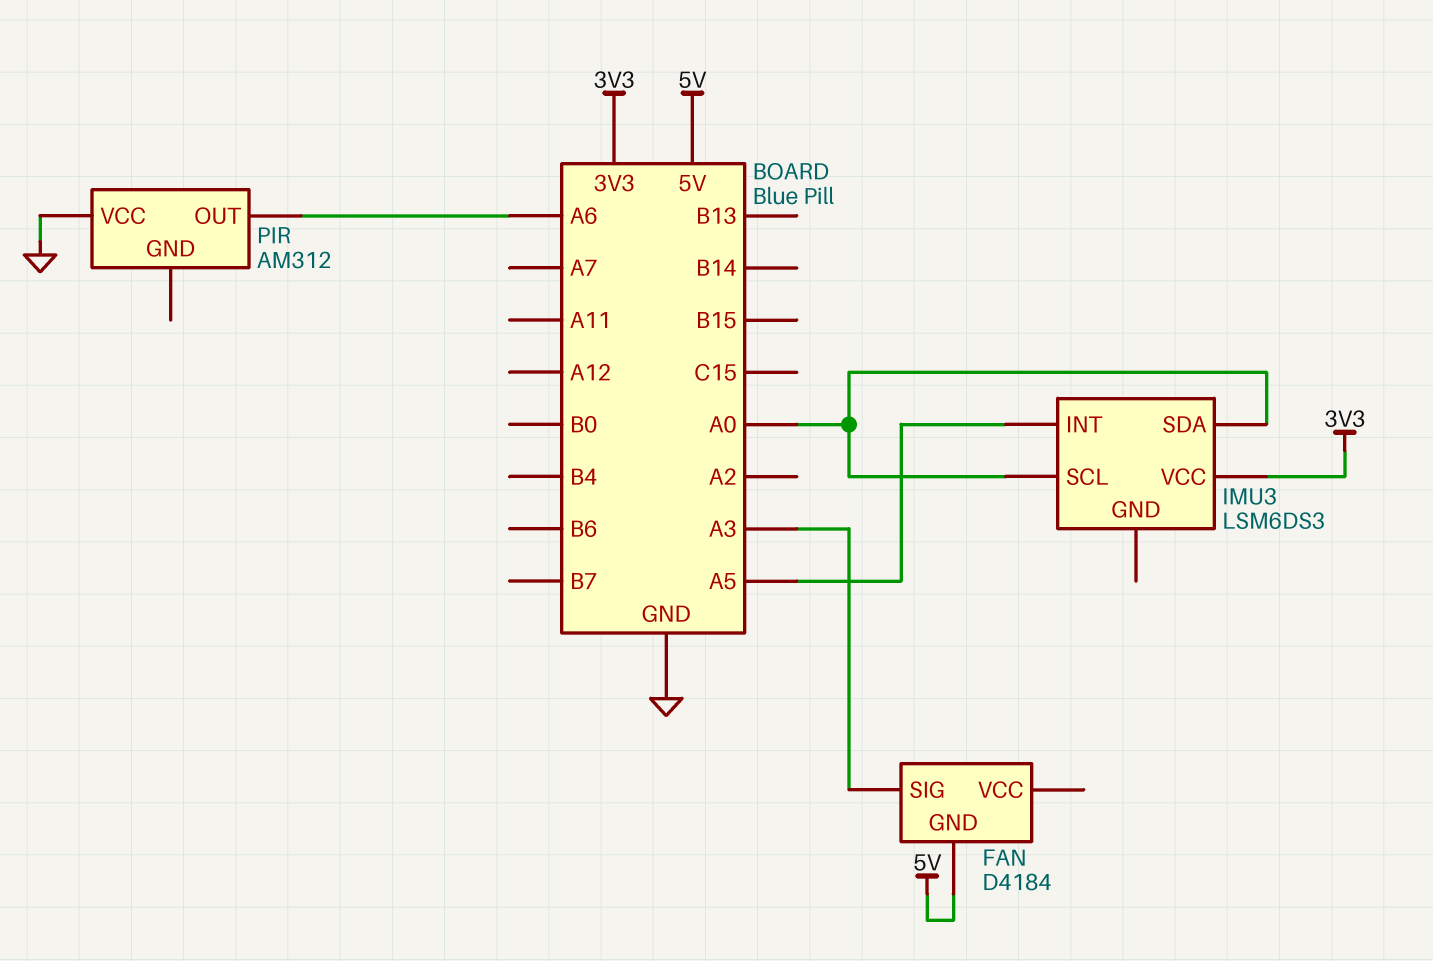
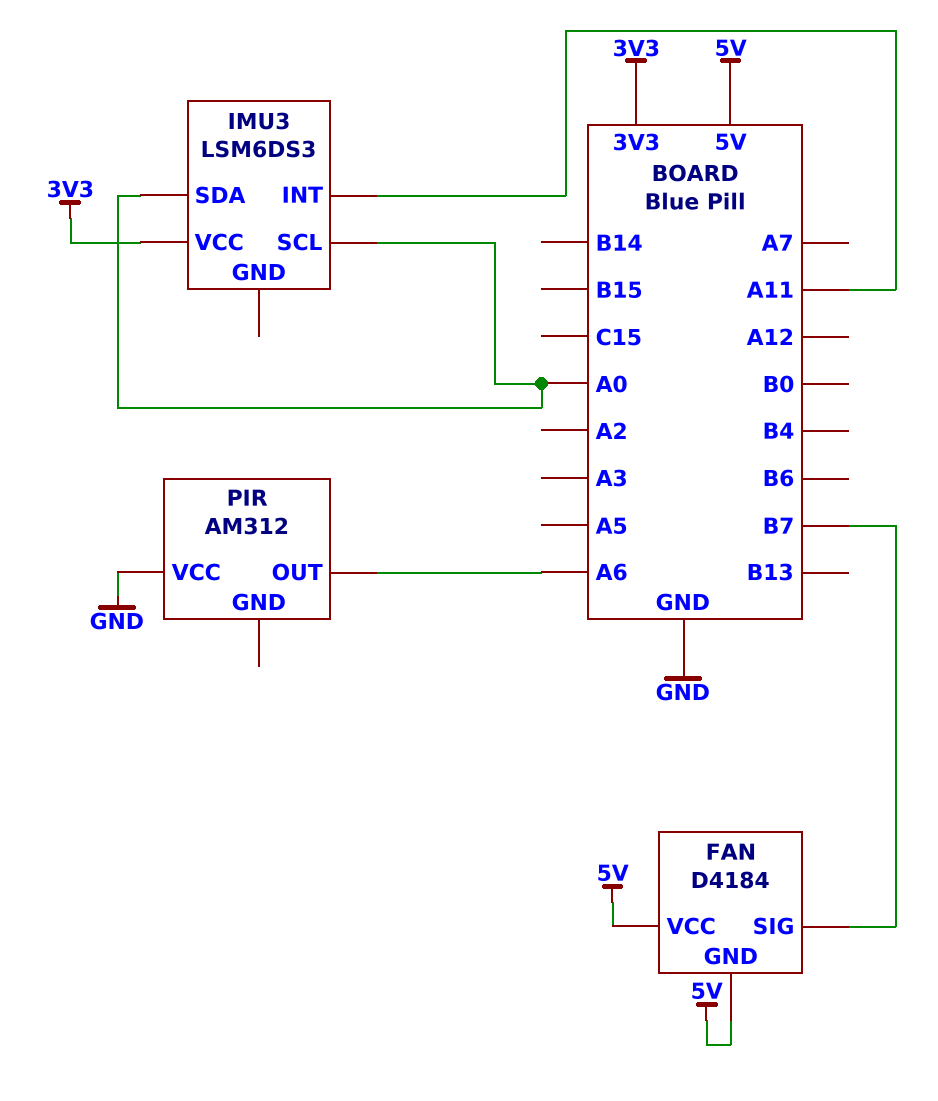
FAN pin SIG: A3 -> B7
FAN pin VCC: none -> 5V
IMU3 pin INT: A5 -> A11

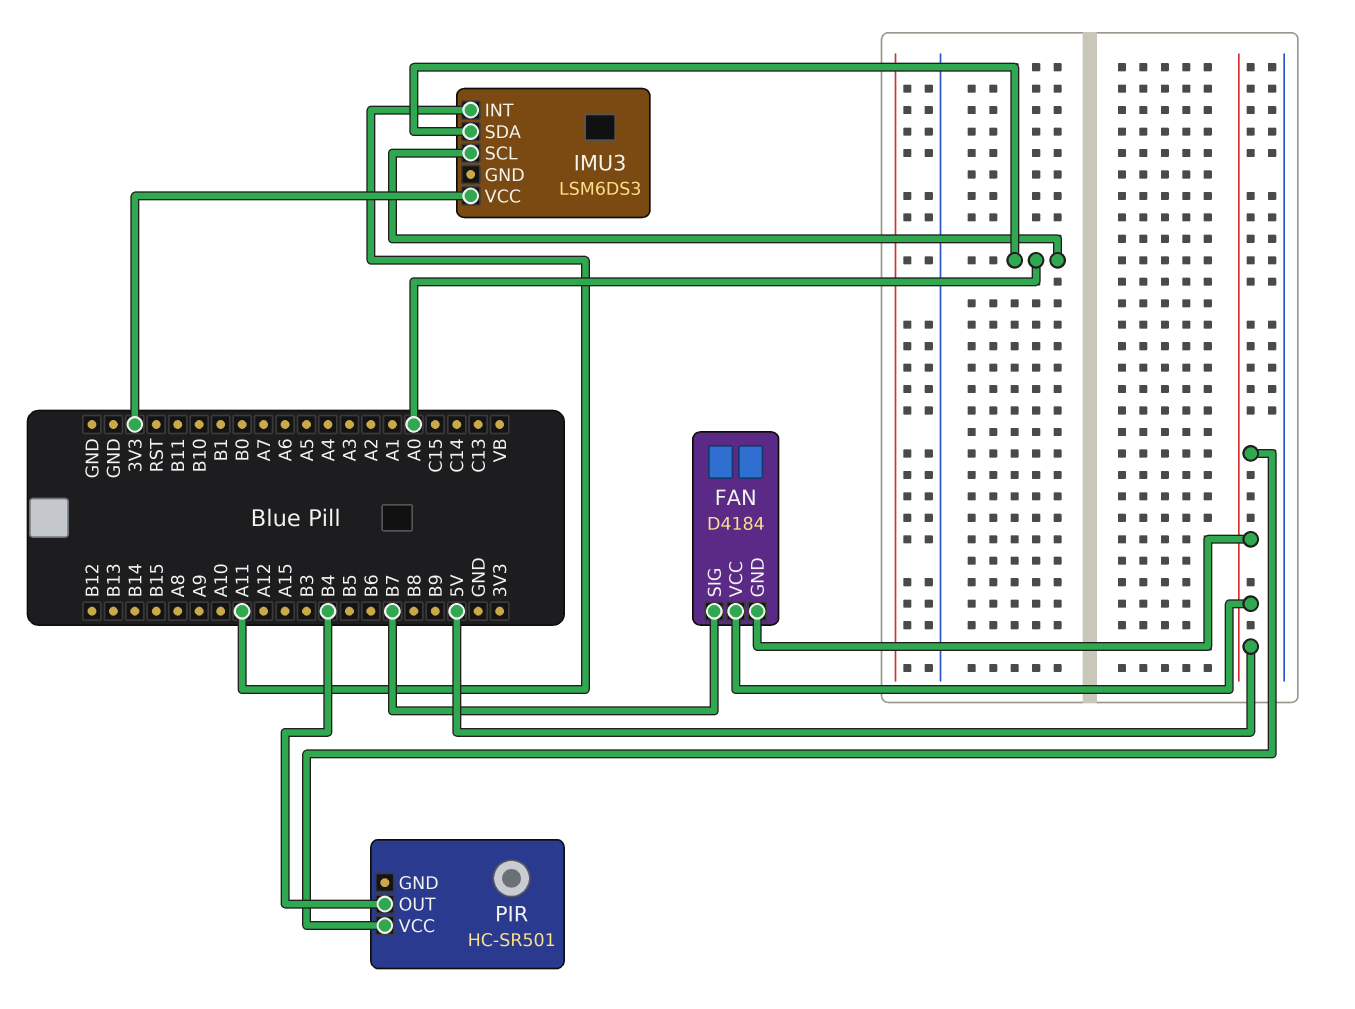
PIR: AM312 -> HC-SR501
PIR pin OUT: A6 -> B4
PIR pin VCC: GND -> 5V

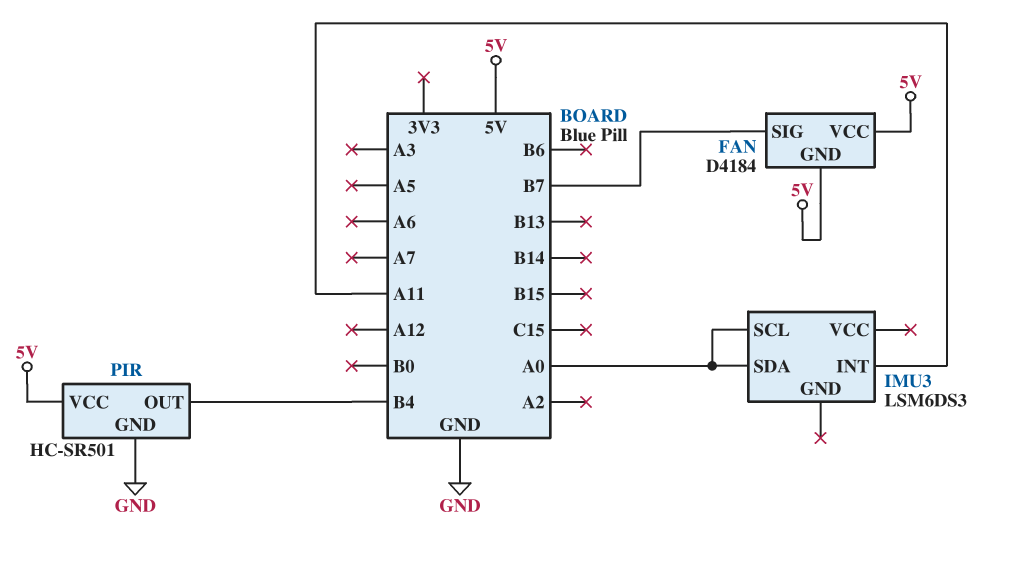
IMU3 pin VCC: 3V3 -> none
PIR pin GND: none -> GND

